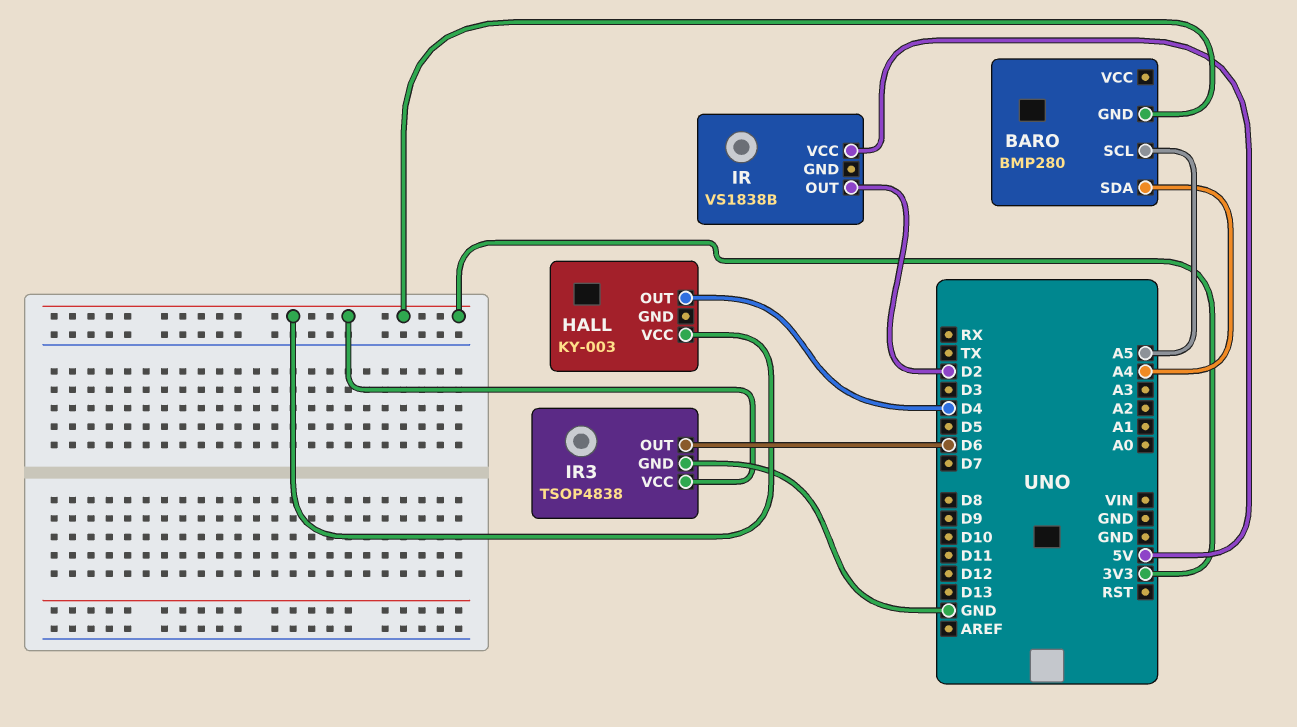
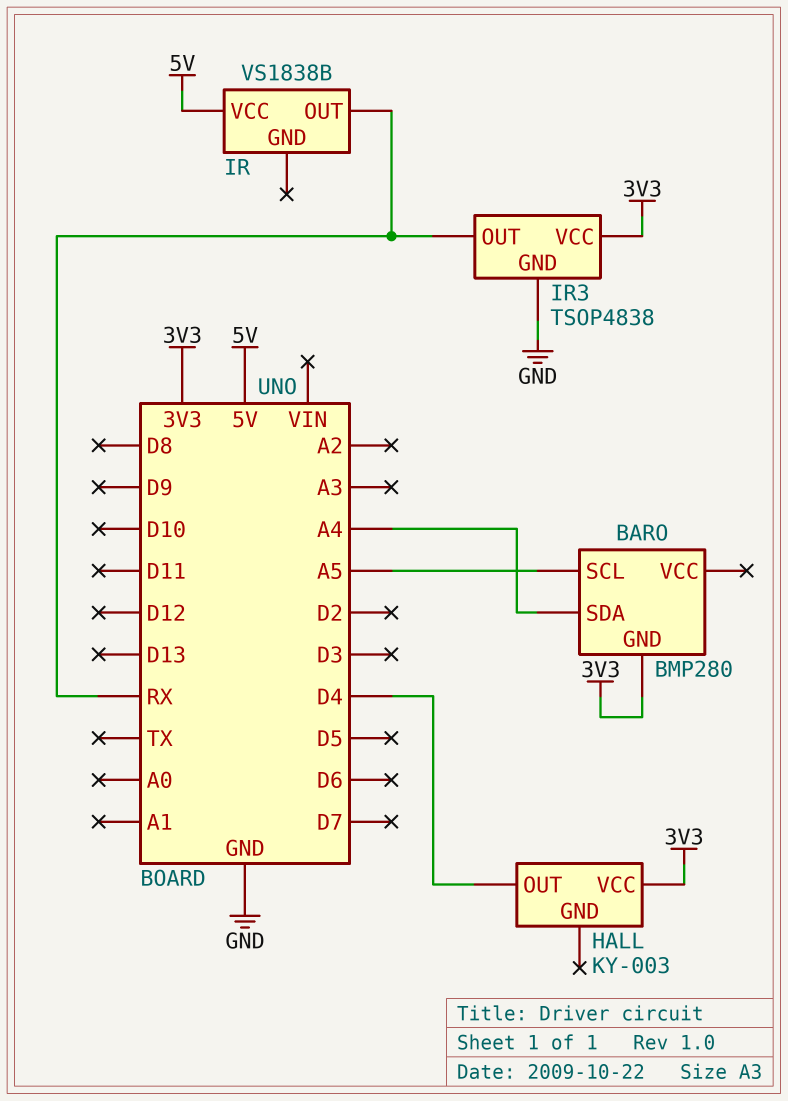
IR pin OUT: D2 -> RX
IR3 pin OUT: D6 -> RX

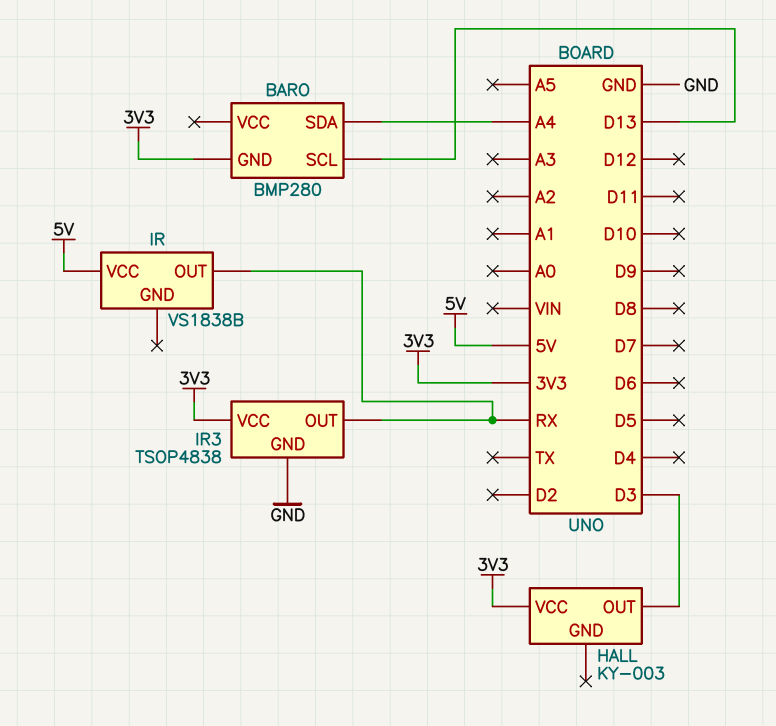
BARO pin SCL: A5 -> D13
HALL pin OUT: D4 -> D3

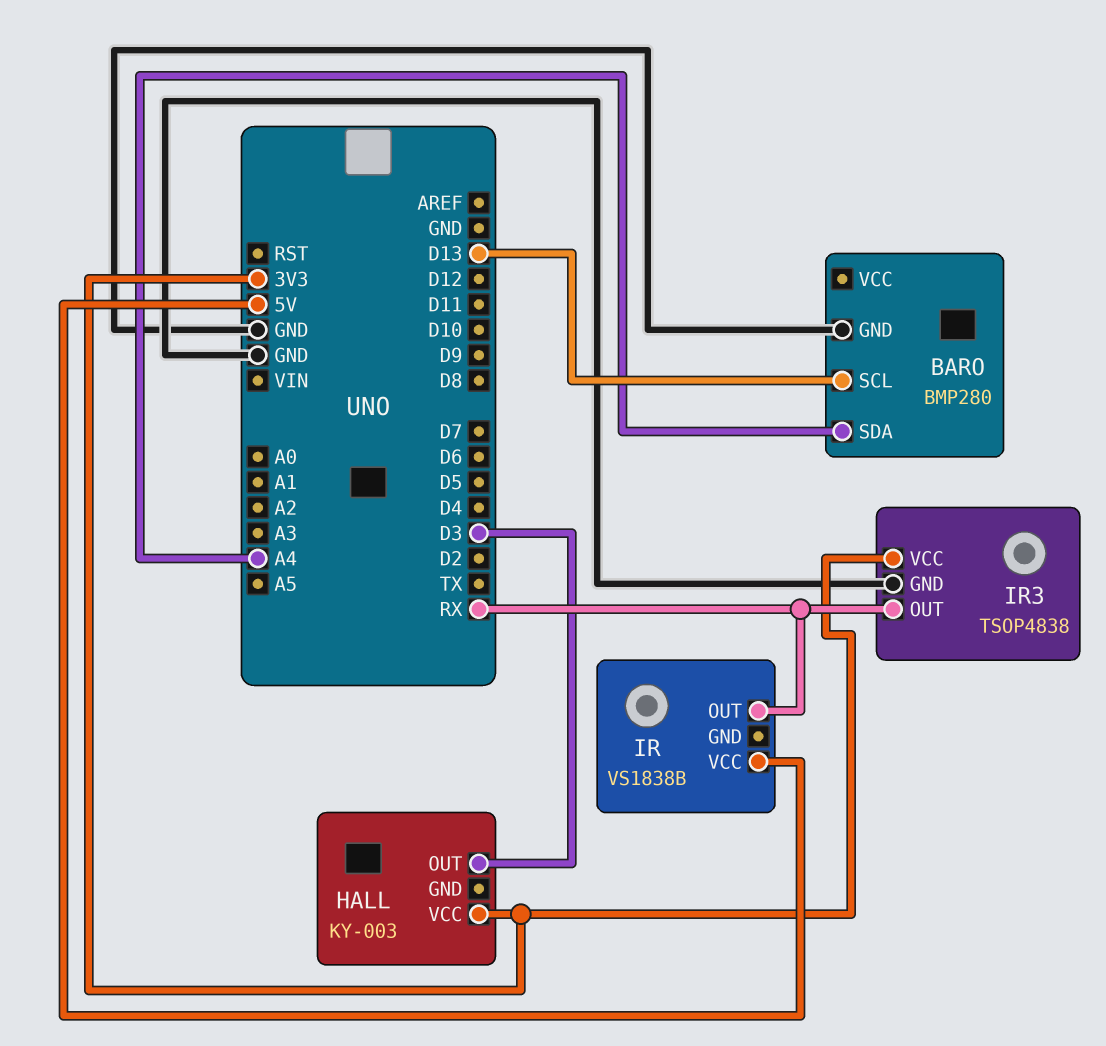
BARO pin GND: 3V3 -> GND

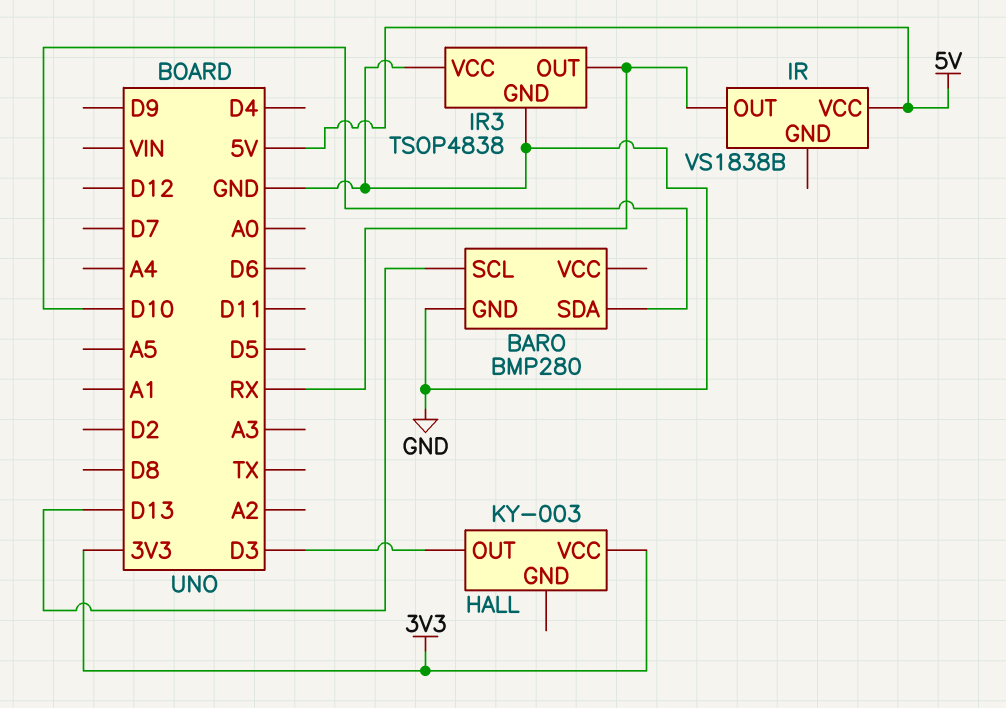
BARO pin SDA: A4 -> D10
IR3 pin VCC: 3V3 -> GND

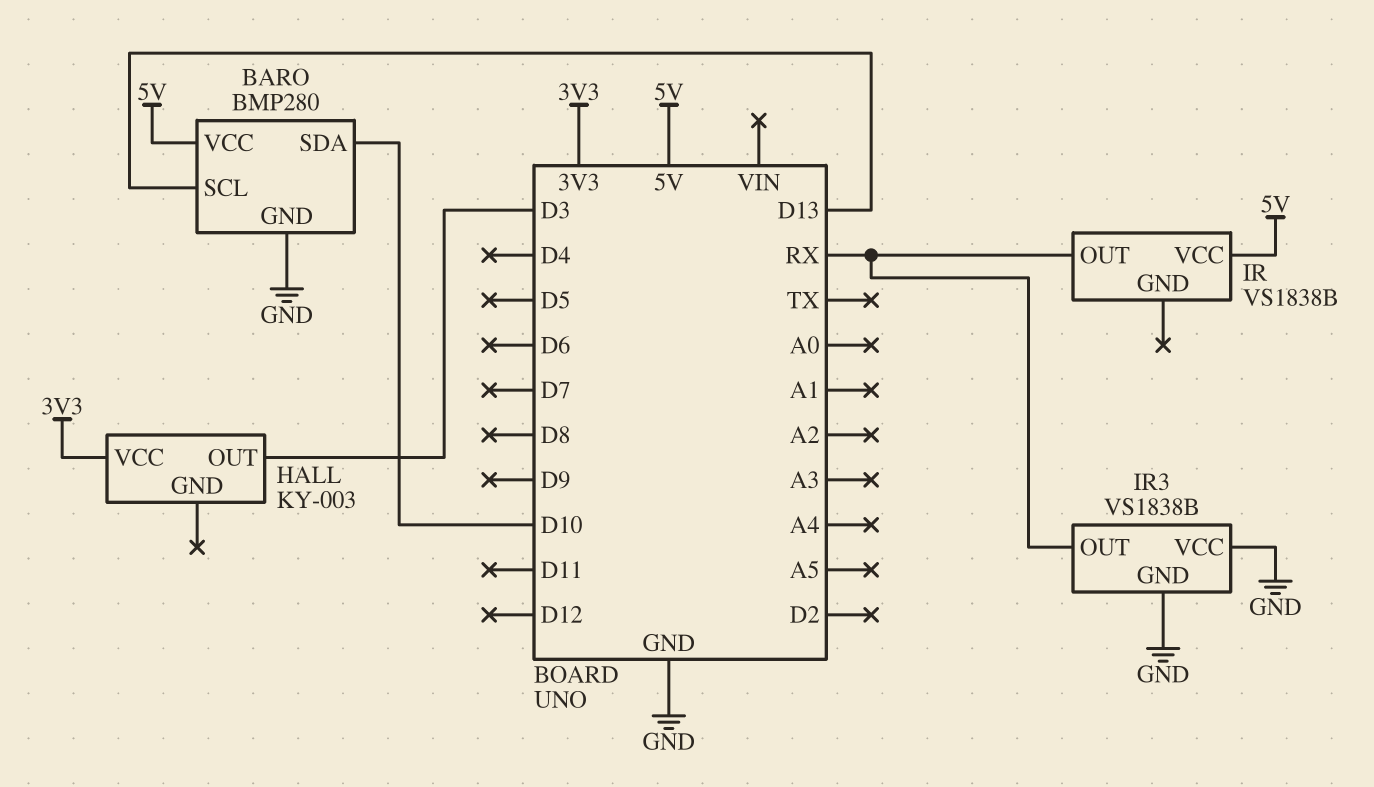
BARO pin VCC: none -> 5V
IR3: TSOP4838 -> VS1838B

